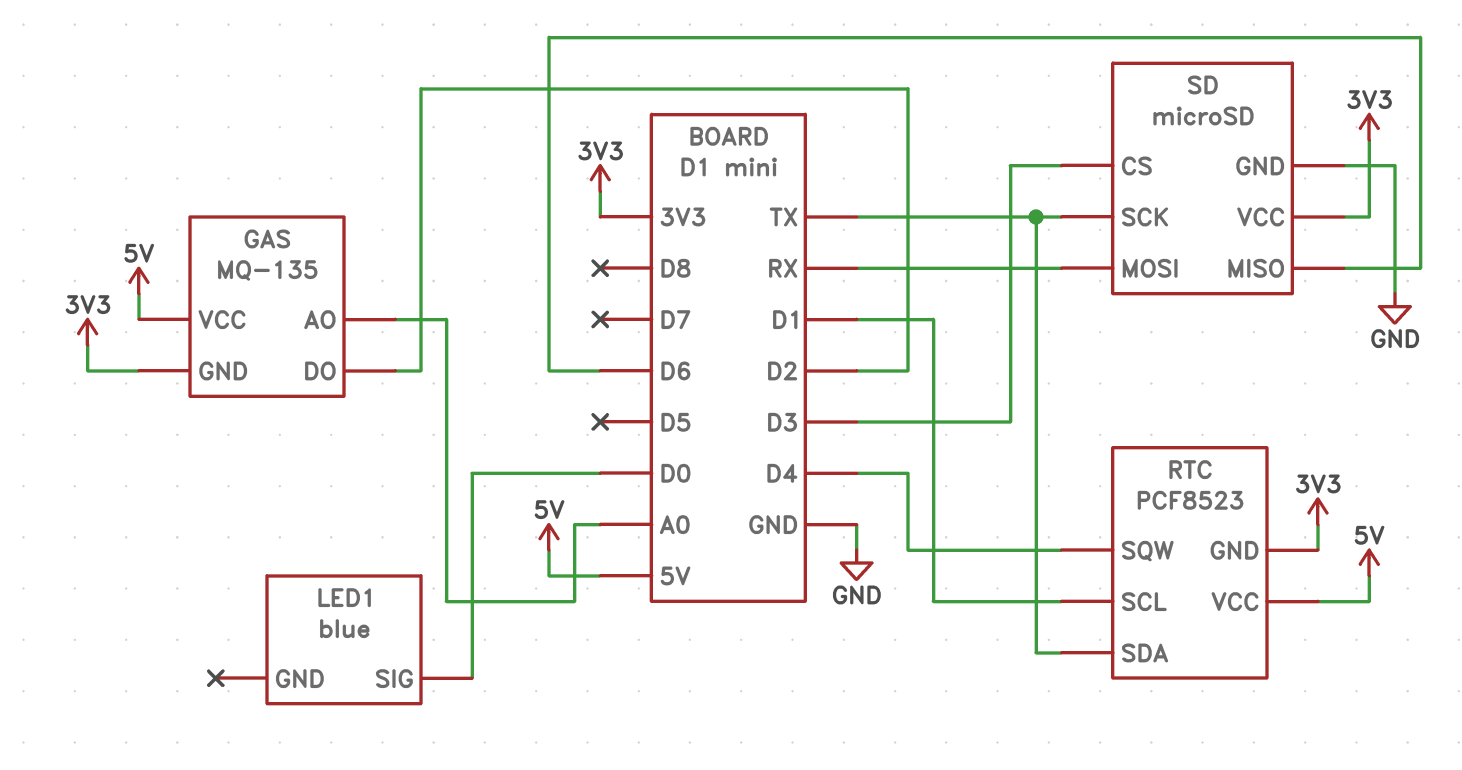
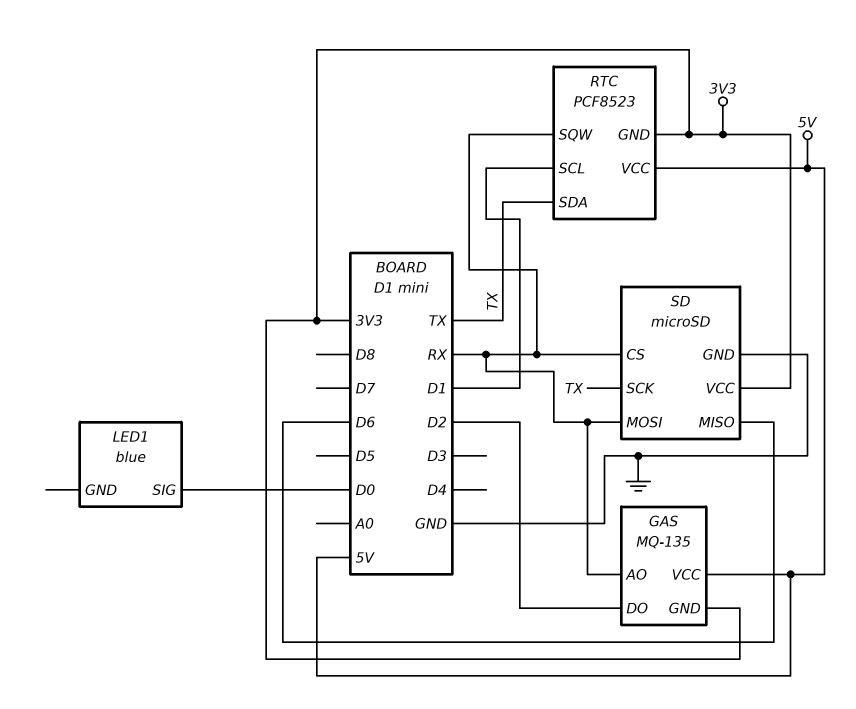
GAS pin AO: A0 -> RX
RTC pin SQW: D4 -> RX
SD pin CS: D3 -> RX

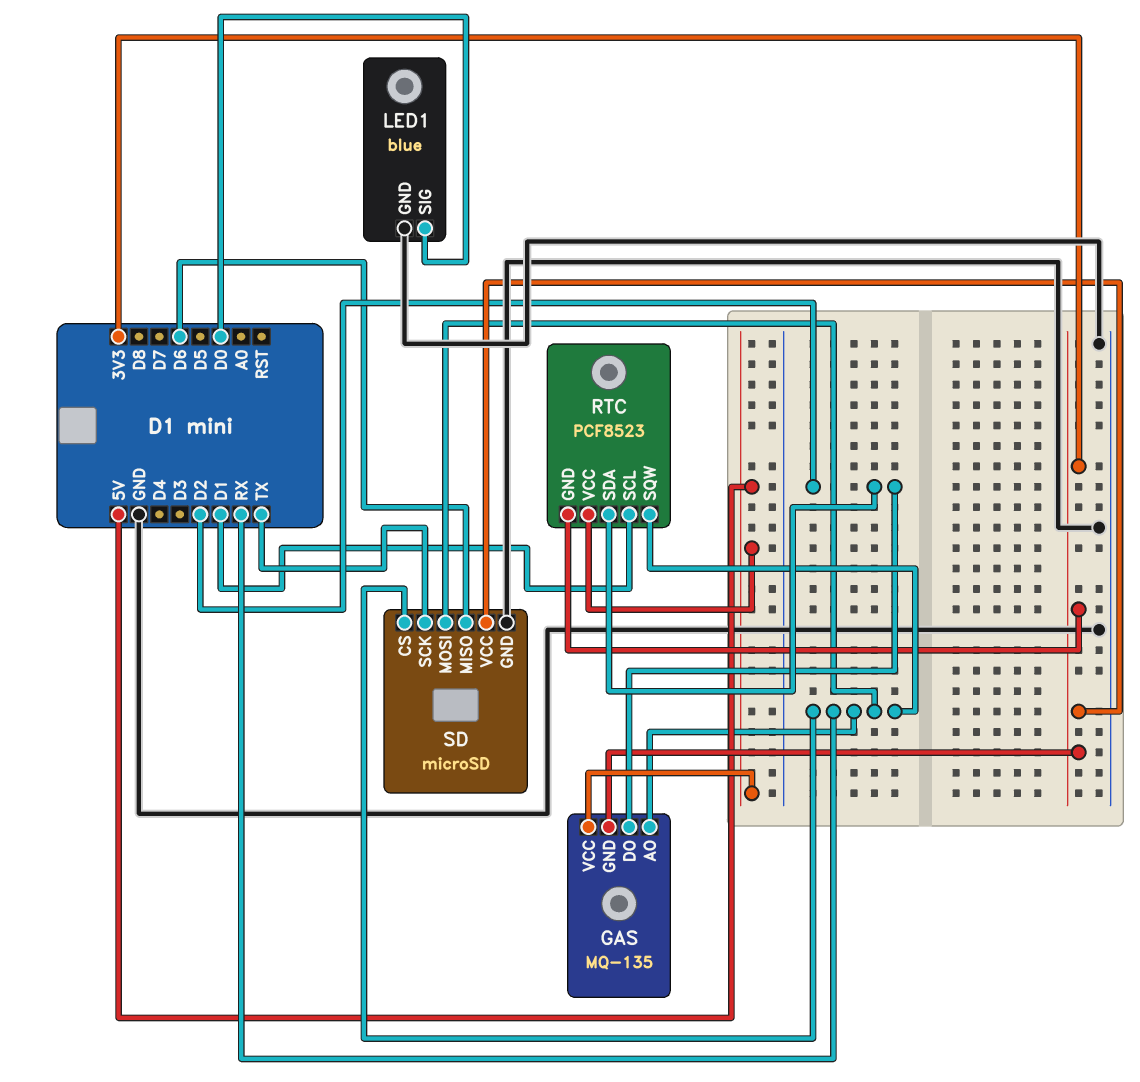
LED1 pin GND: none -> GND
RTC pin SDA: TX -> D2

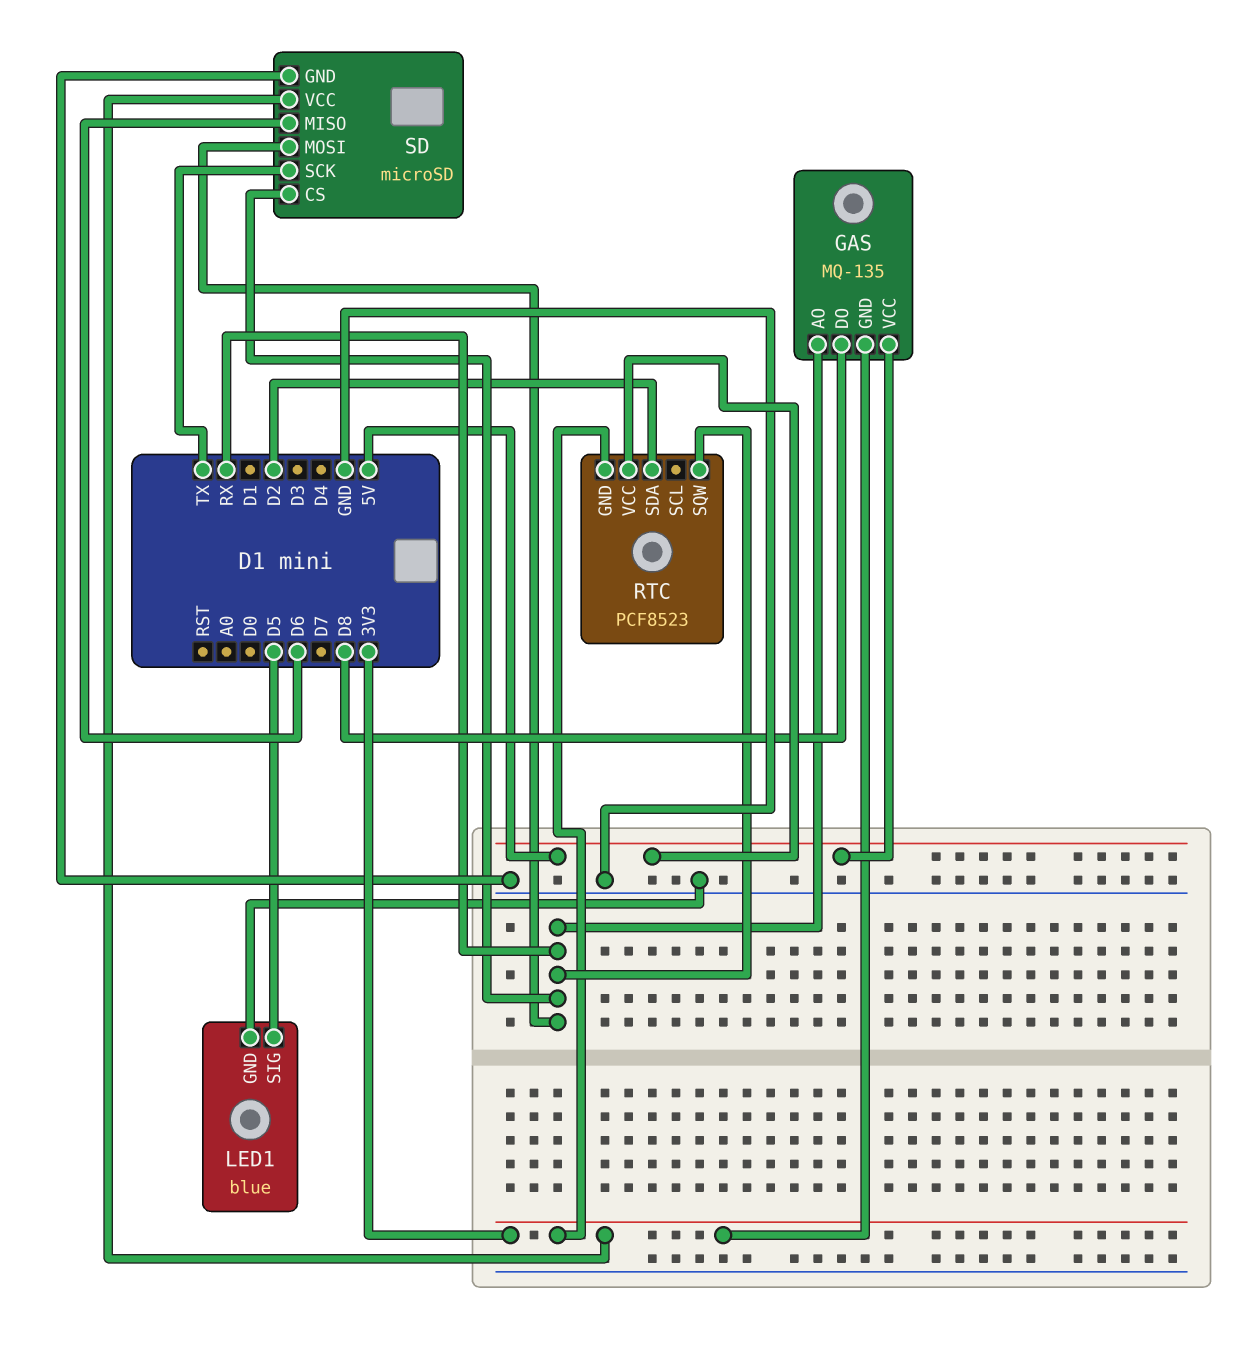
GAS pin DO: D2 -> D8
LED1 pin SIG: D0 -> D5
RTC pin SCL: D1 -> none

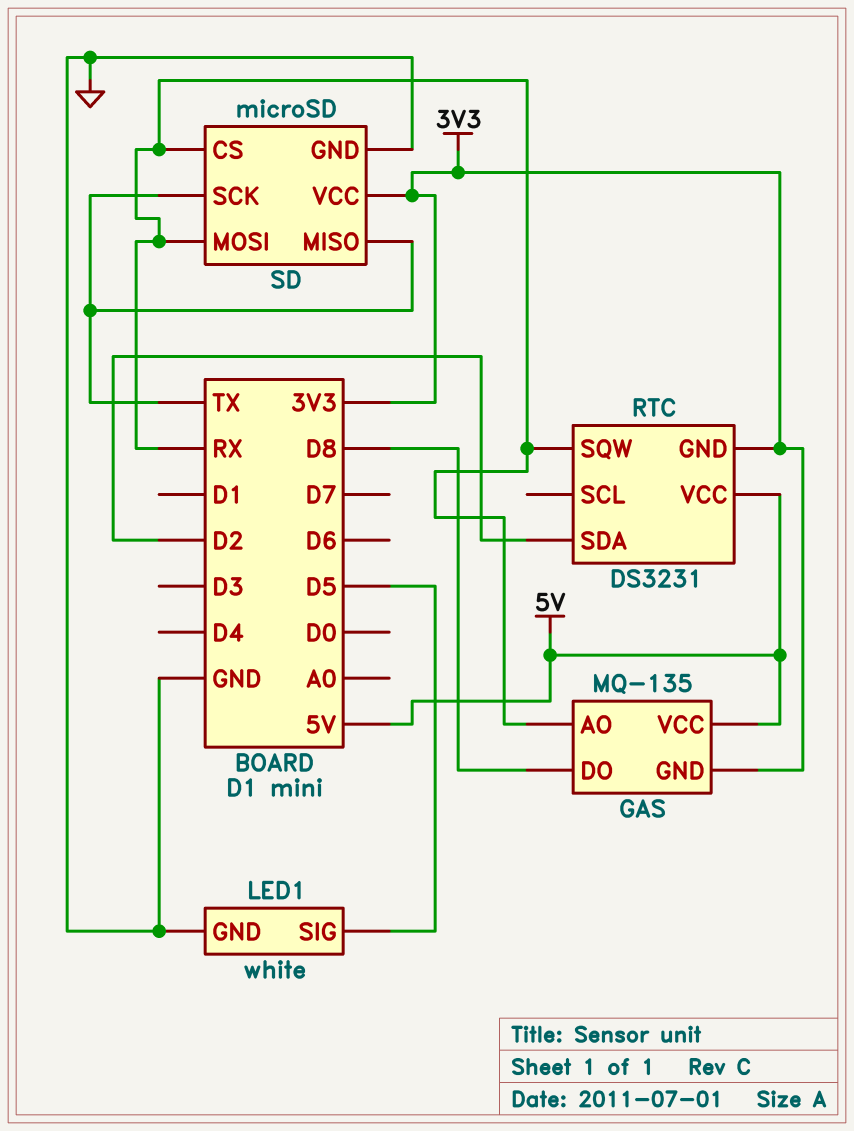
LED1: blue -> white
RTC: PCF8523 -> DS3231
SD pin MISO: D6 -> TX

